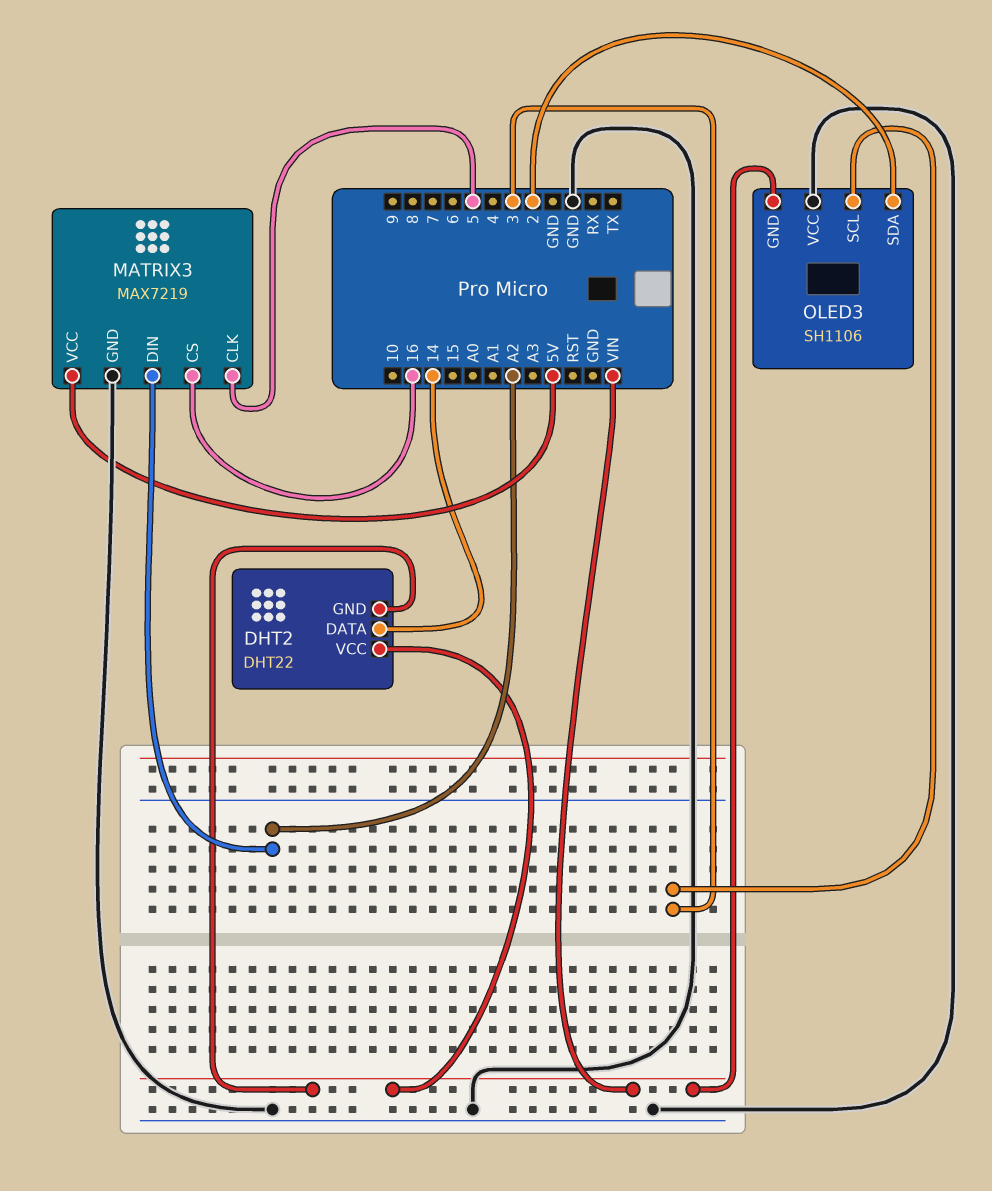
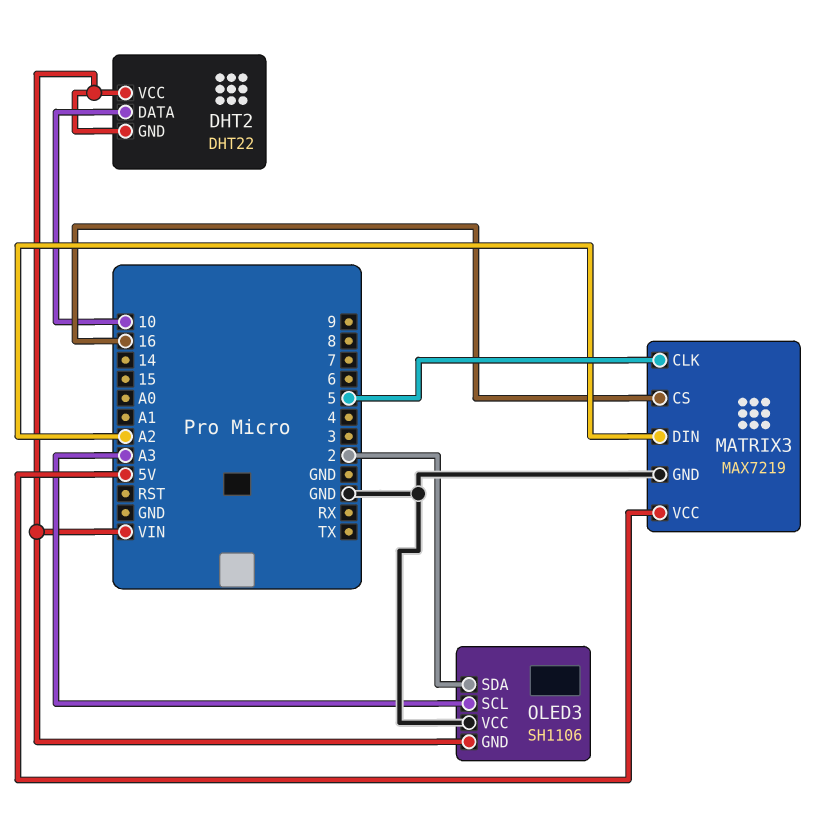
DHT2 pin DATA: 14 -> 10
OLED3 pin SCL: 3 -> A3

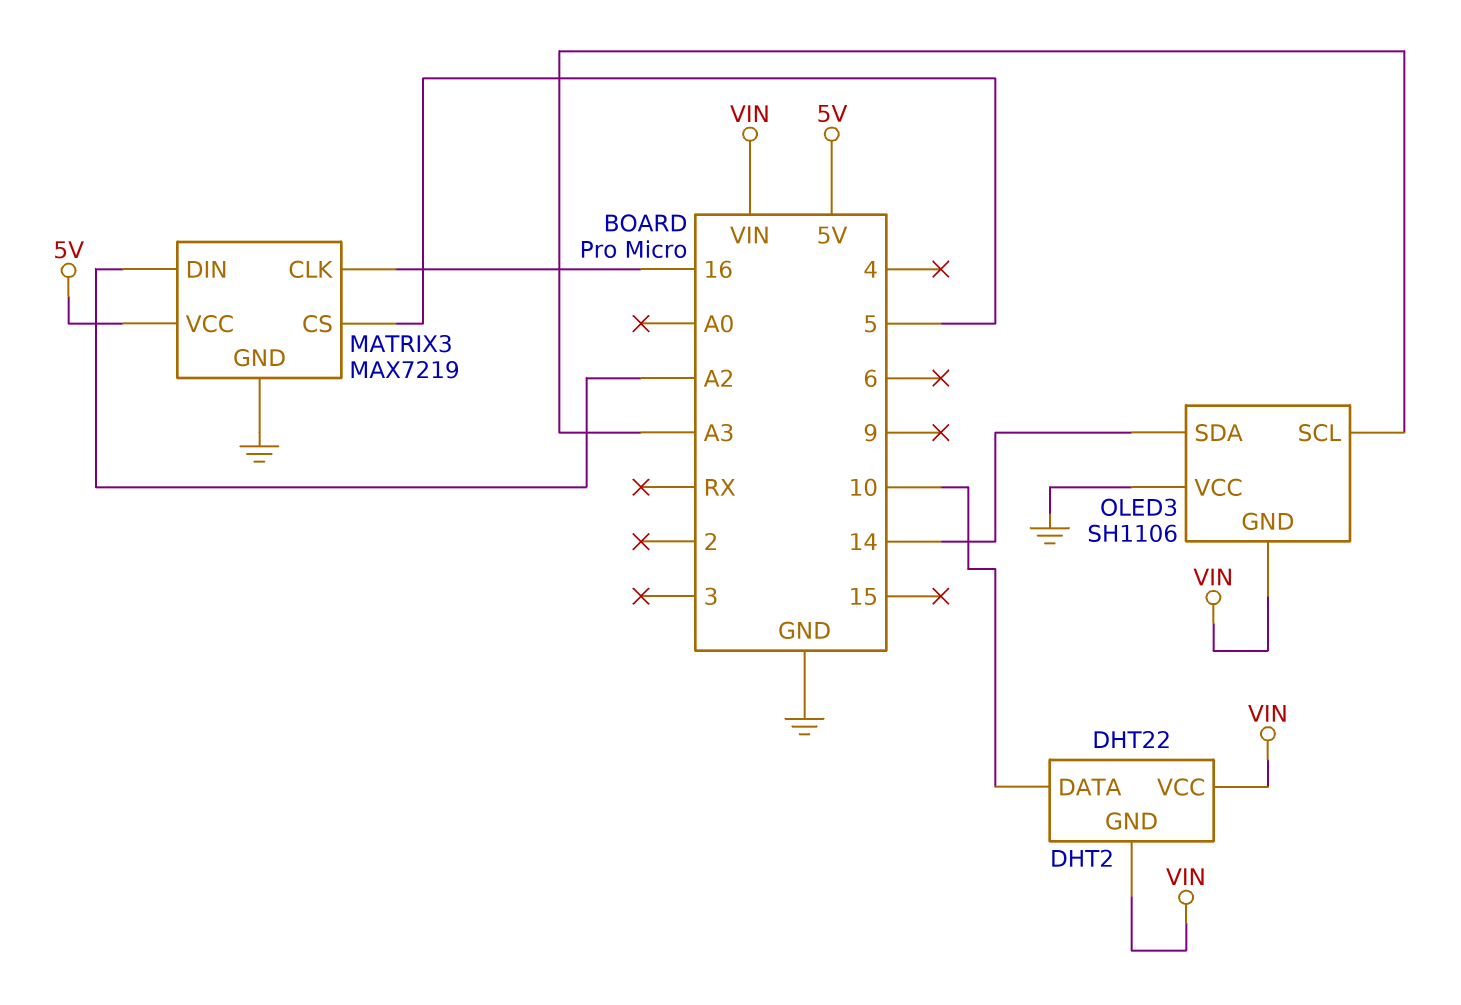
MATRIX3 pin CLK: 5 -> 16
MATRIX3 pin CS: 16 -> 5
OLED3 pin SDA: 2 -> 14

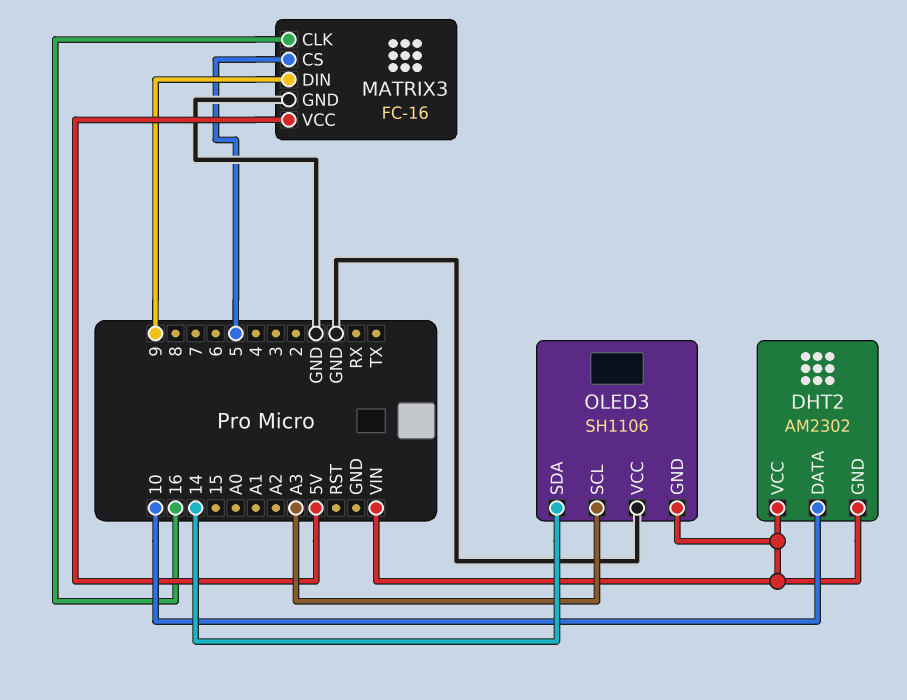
DHT2: DHT22 -> AM2302
MATRIX3: MAX7219 -> FC-16
MATRIX3 pin DIN: A2 -> 9

